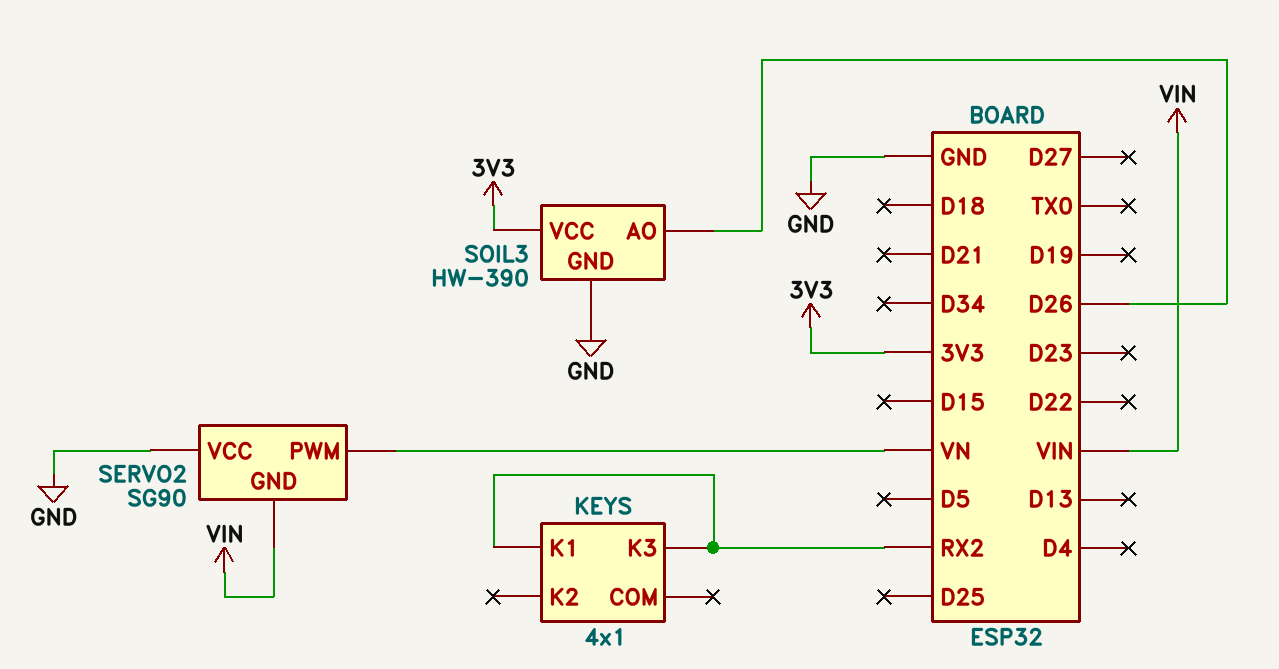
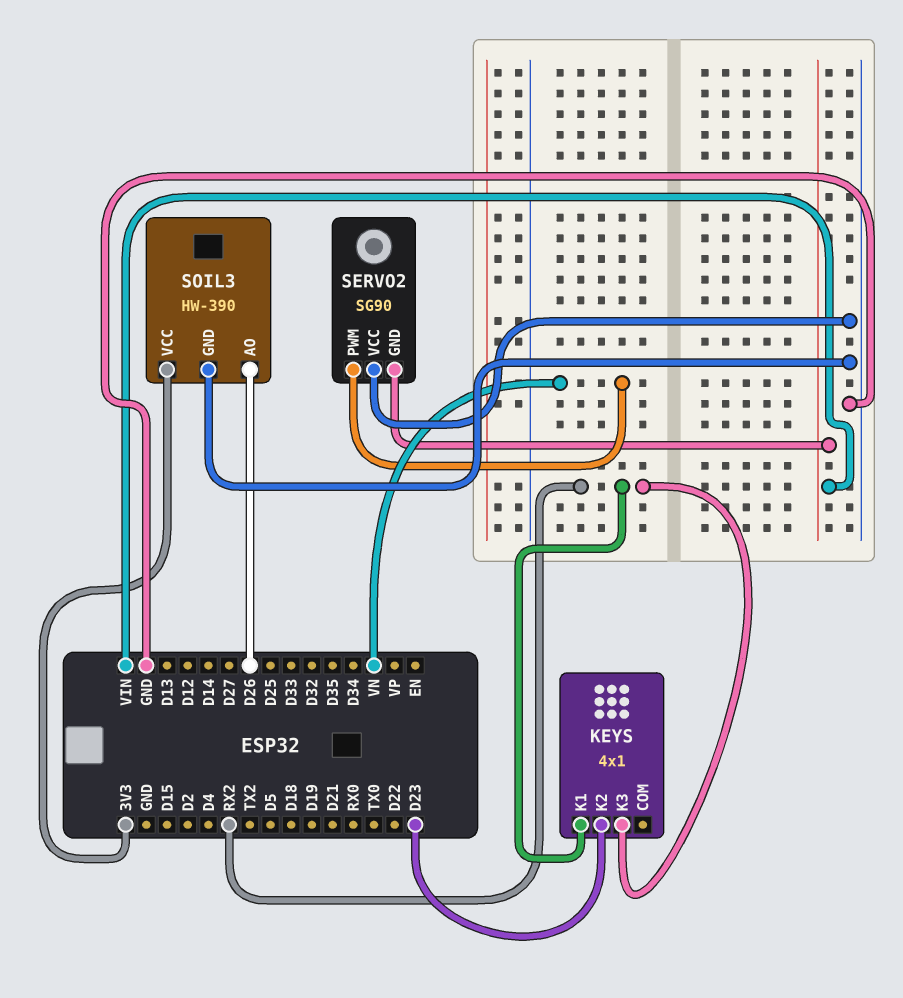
KEYS pin K2: none -> D23

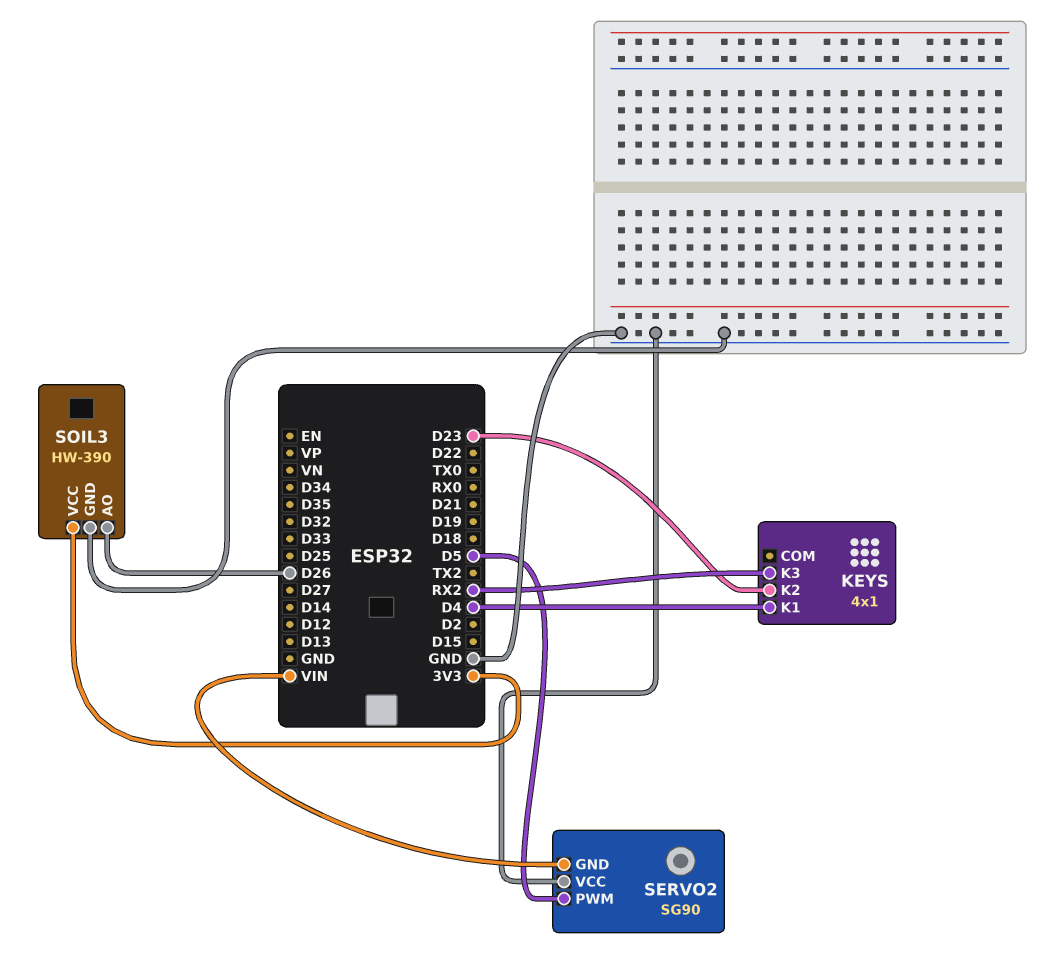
KEYS pin K1: RX2 -> D4
SERVO2 pin PWM: VN -> D5

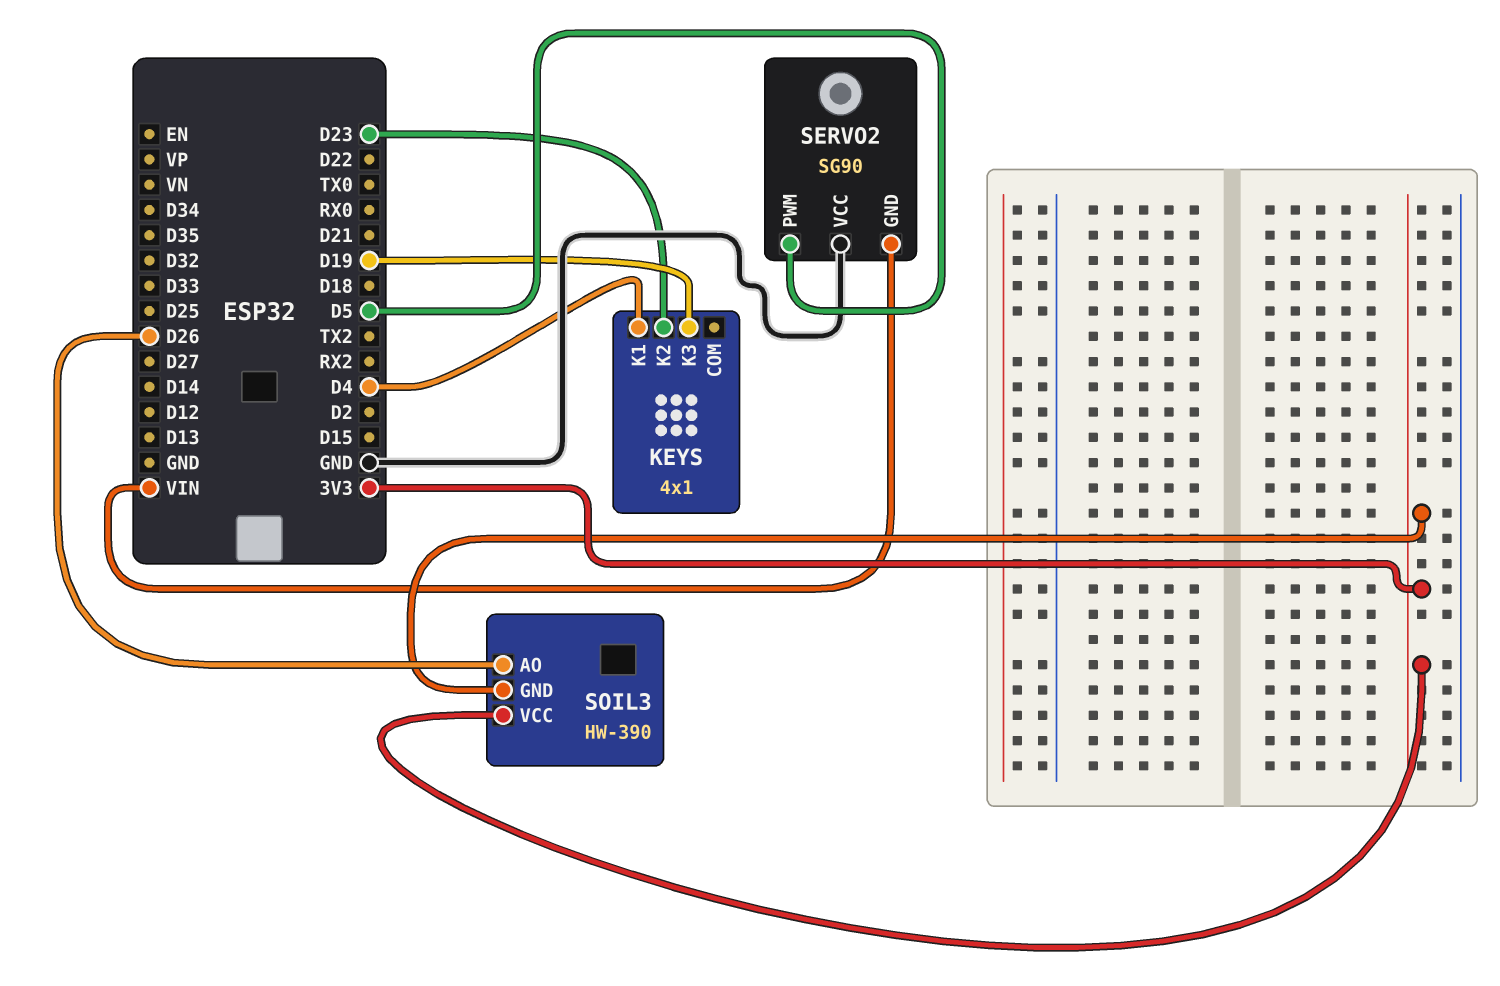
KEYS pin K3: RX2 -> D19
SOIL3 pin GND: GND -> 3V3

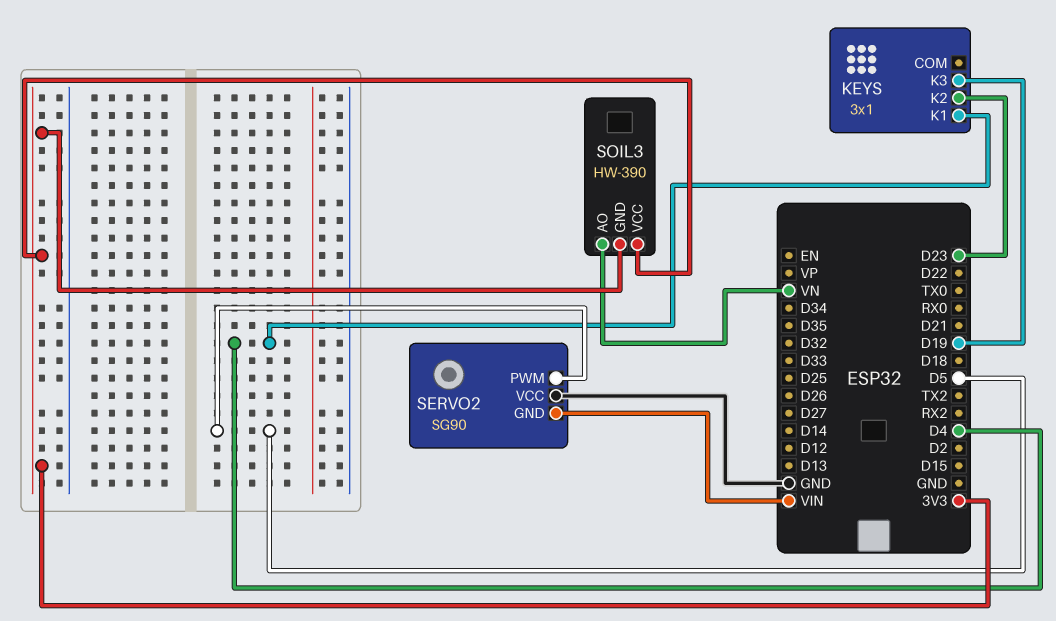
KEYS: 4x1 -> 3x1
SOIL3 pin AO: D26 -> VN

